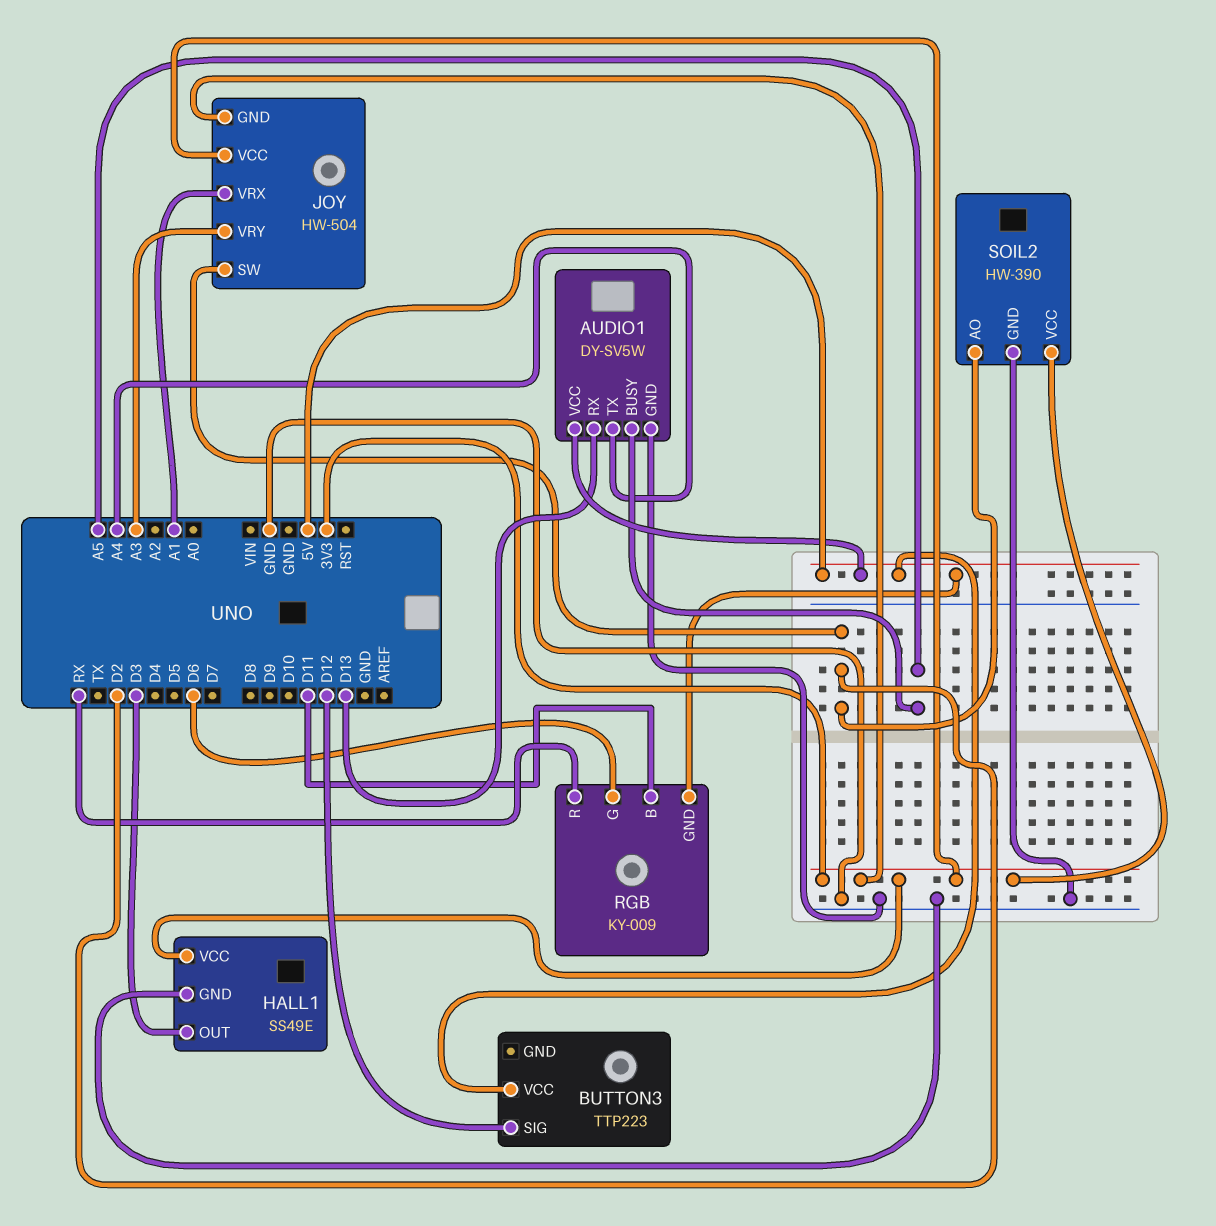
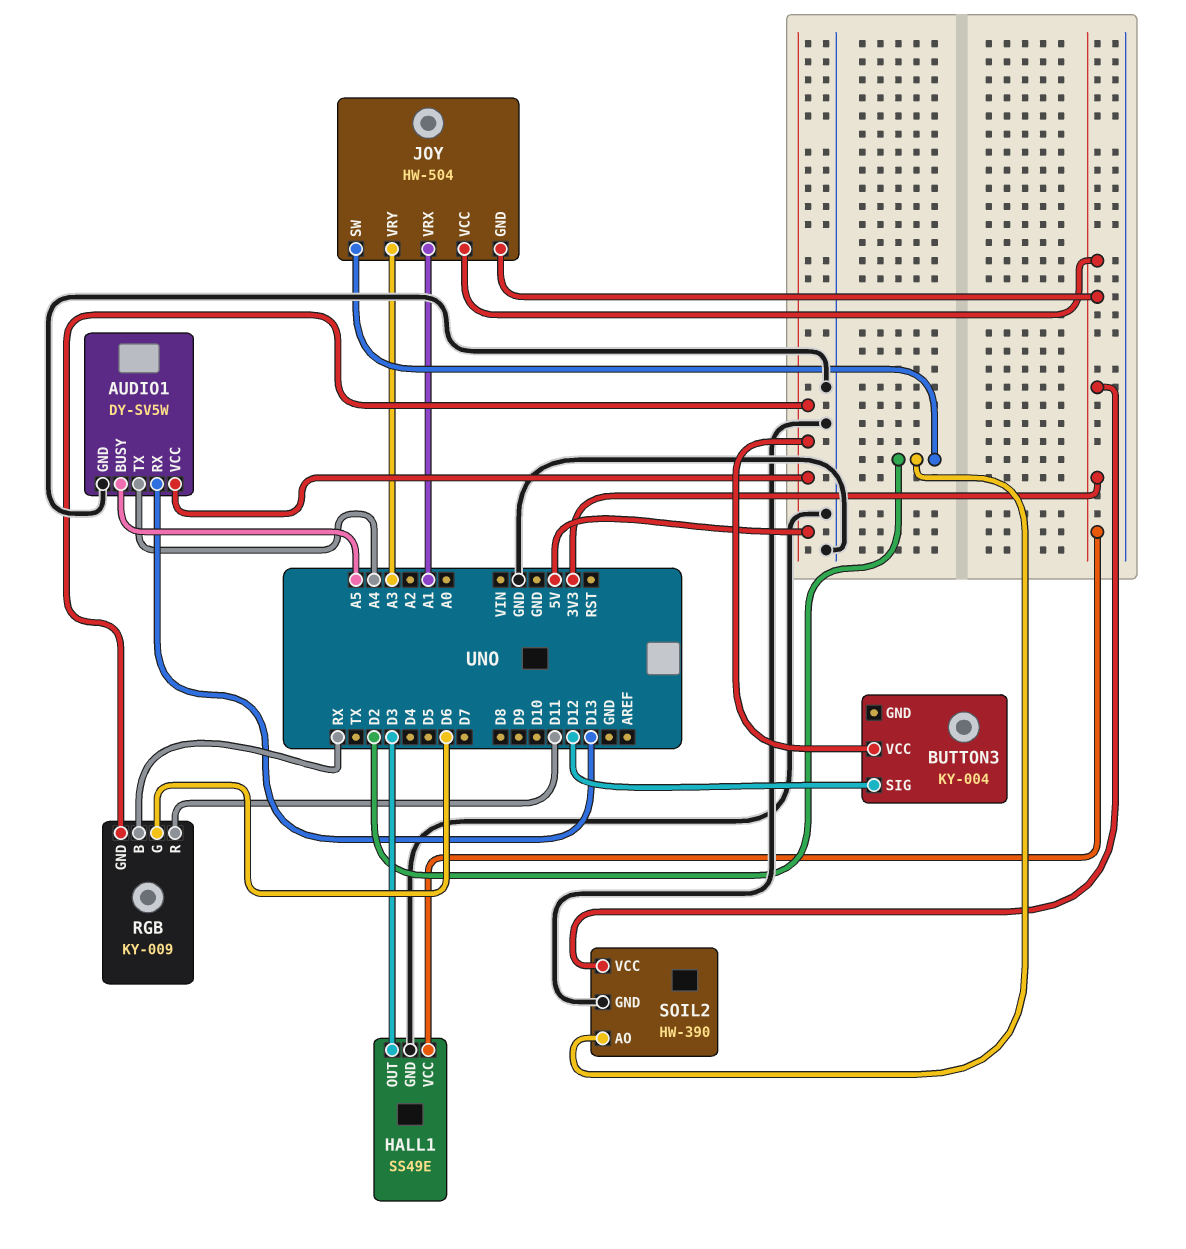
BUTTON3: TTP223 -> KY-004
RGB pin B: D11 -> RX
RGB pin R: RX -> D11

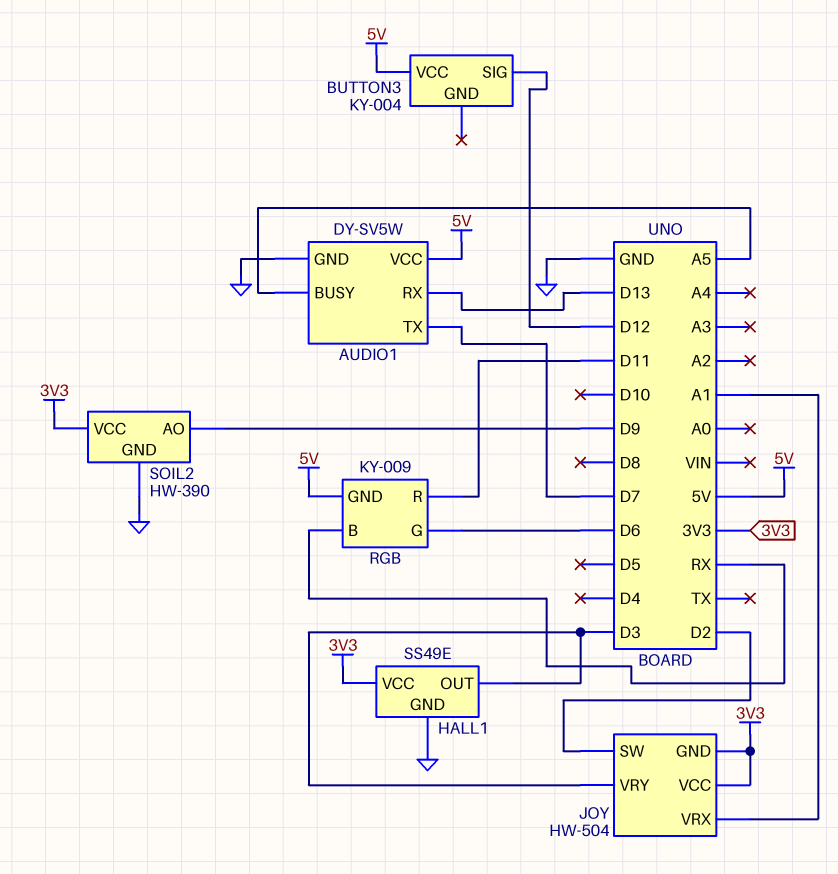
AUDIO1 pin TX: A4 -> D7
JOY pin VRY: A3 -> D3
SOIL2 pin AO: D2 -> D9

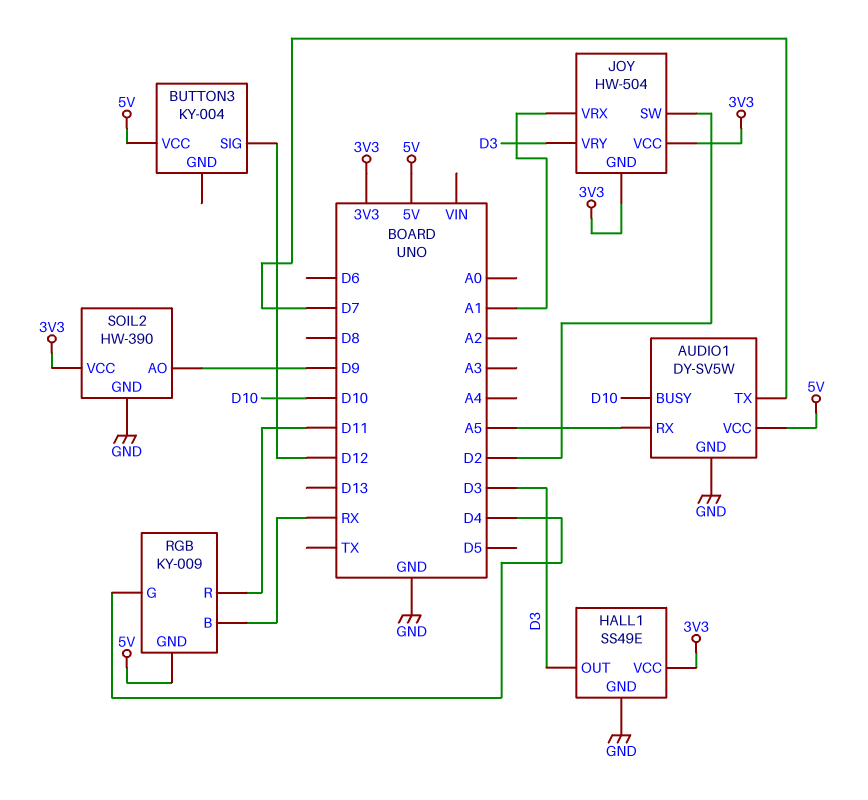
AUDIO1 pin BUSY: A5 -> D10
AUDIO1 pin RX: D13 -> A5
RGB pin G: D6 -> D4

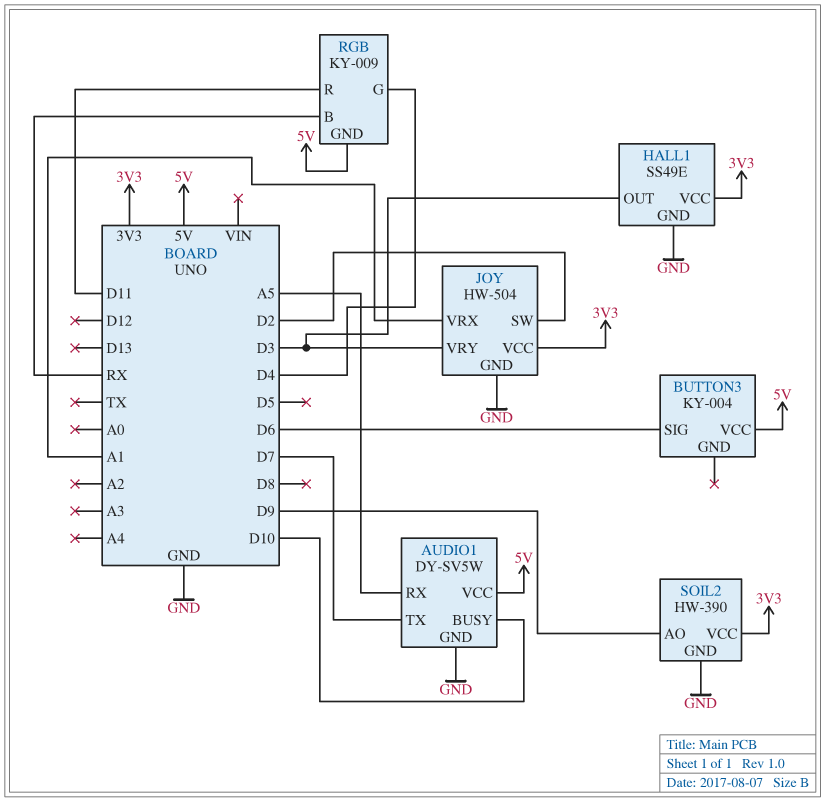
BUTTON3 pin SIG: D12 -> D6
JOY pin GND: 3V3 -> GND

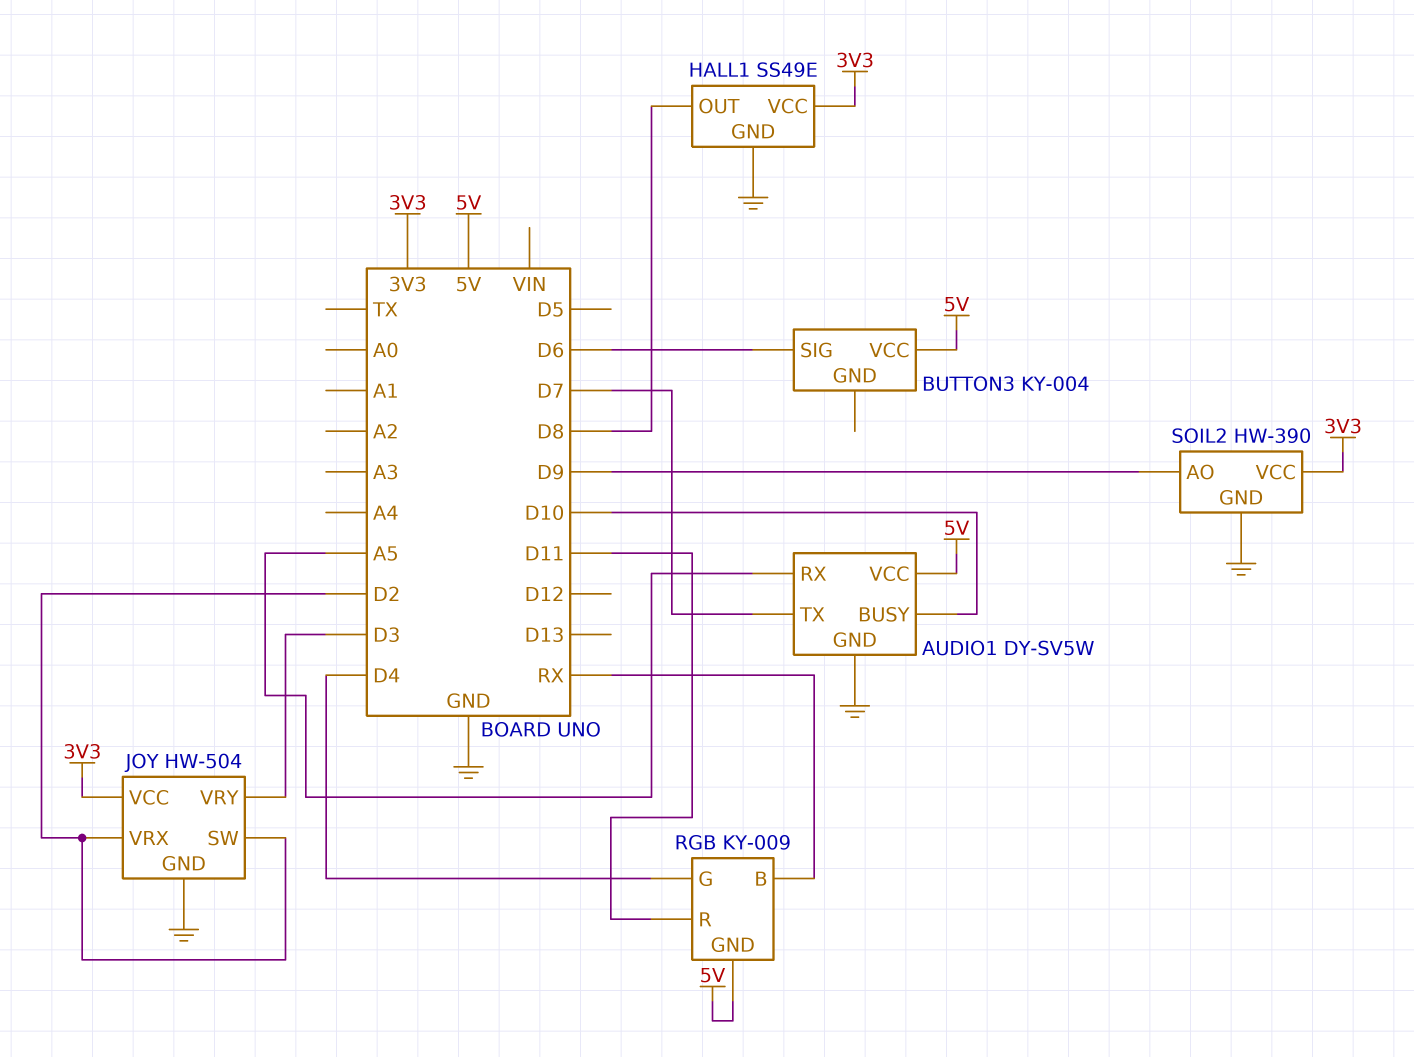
HALL1 pin OUT: D3 -> D8
JOY pin VRX: A1 -> D2

